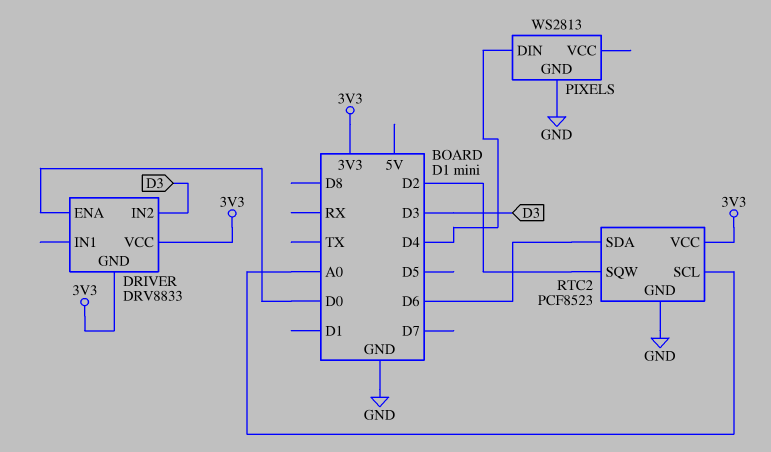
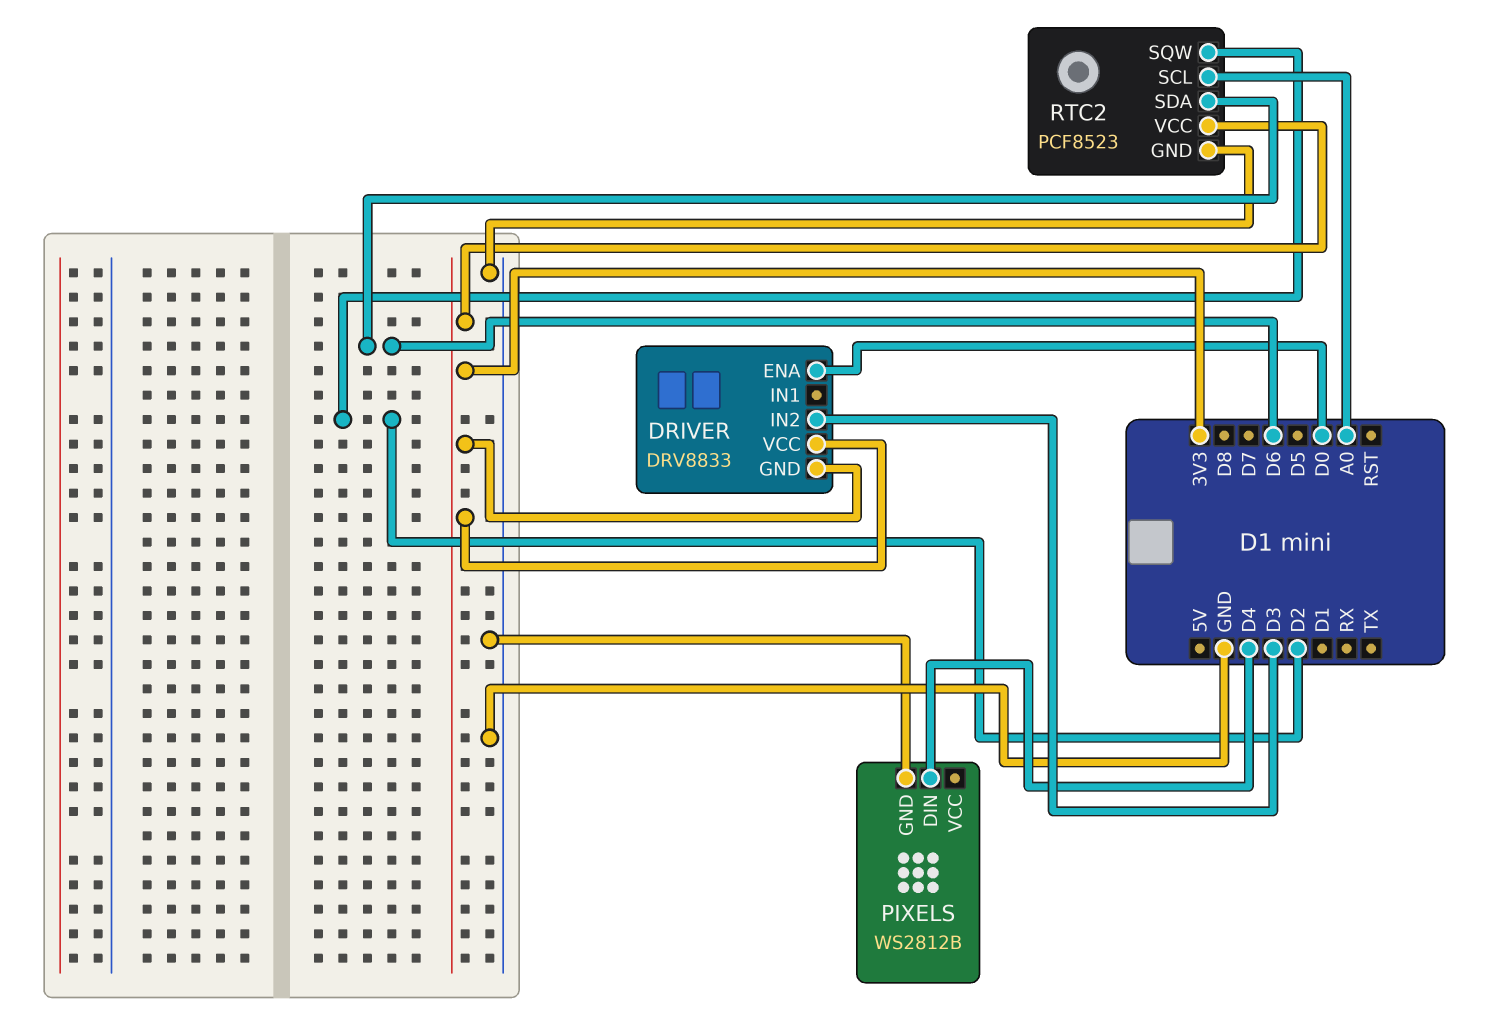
PIXELS: WS2813 -> WS2812B

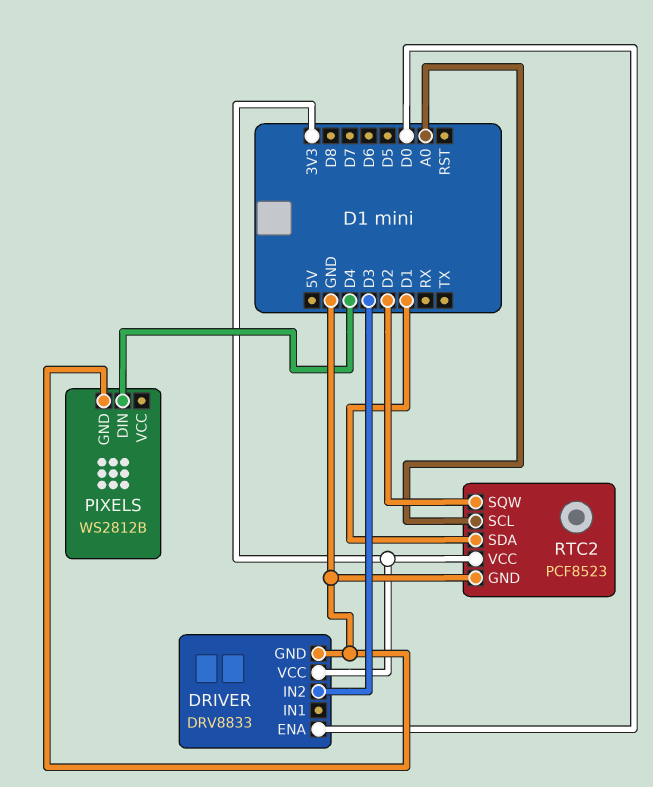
DRIVER pin GND: 3V3 -> GND
RTC2 pin SDA: D6 -> D1

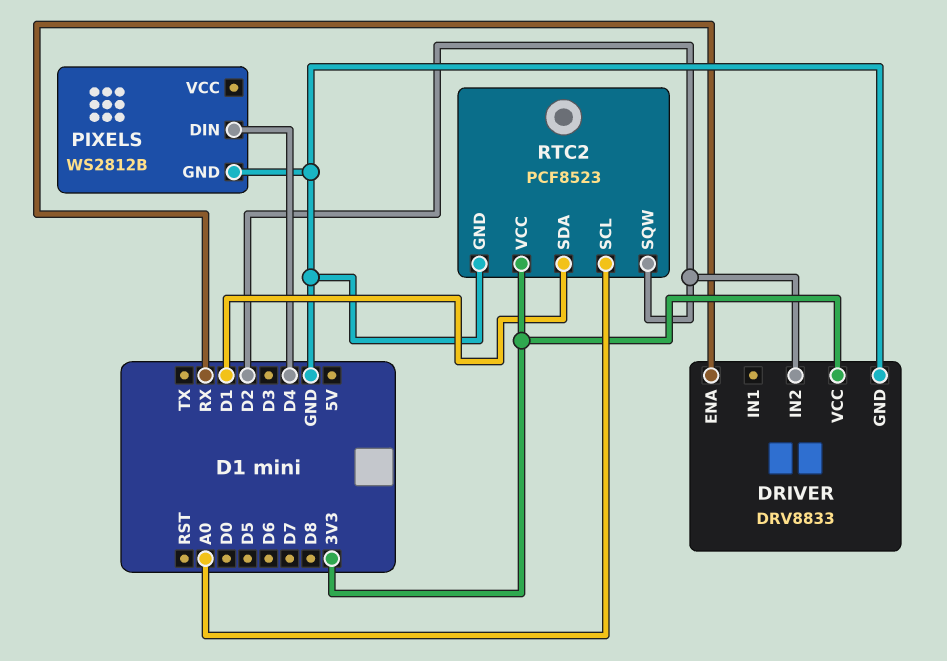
DRIVER pin ENA: D0 -> RX
DRIVER pin IN2: D3 -> D2

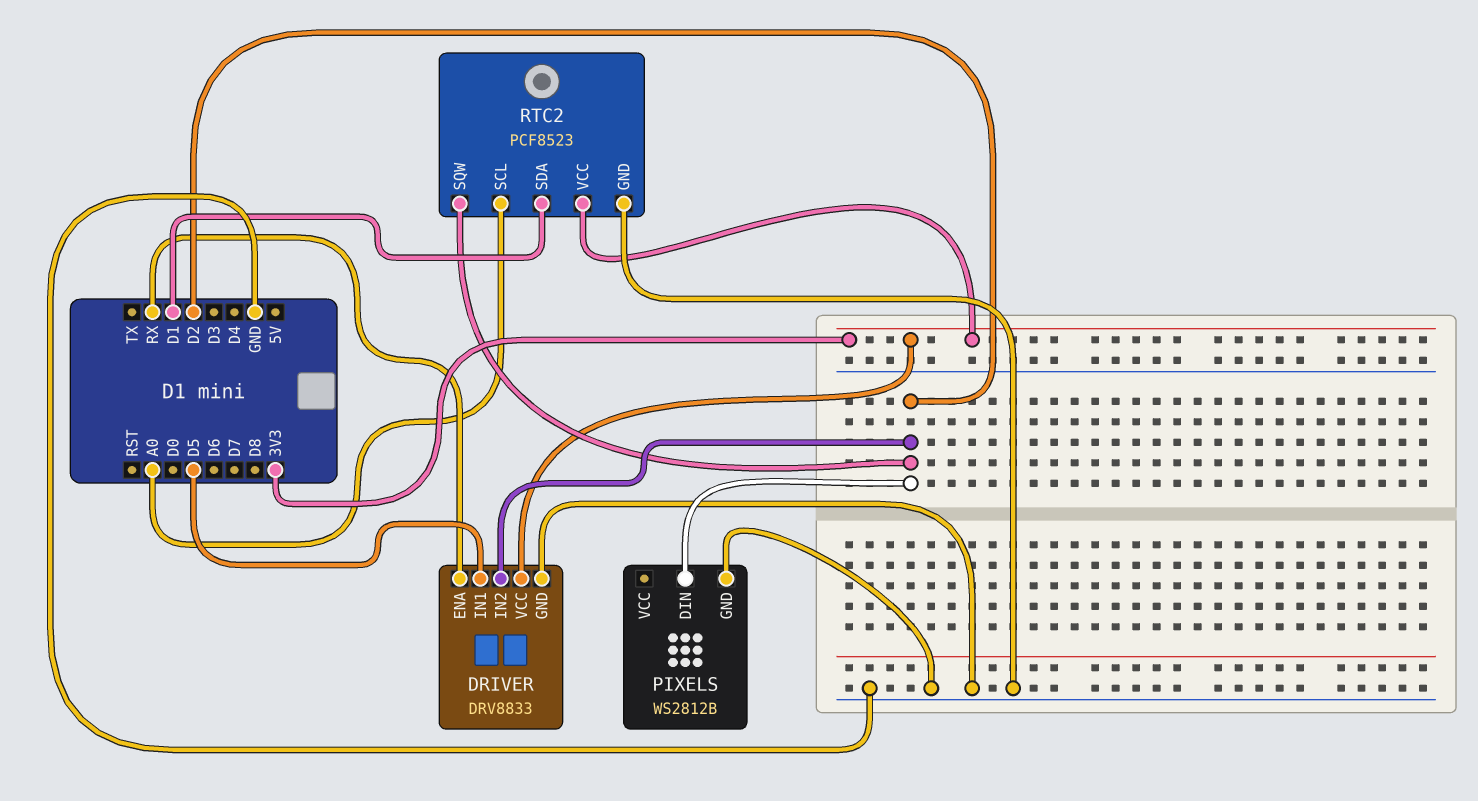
DRIVER pin IN1: none -> D5
PIXELS pin DIN: D4 -> D2

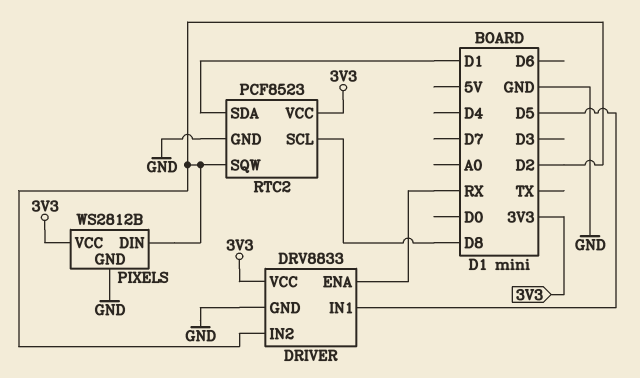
PIXELS pin VCC: none -> 3V3
RTC2 pin SCL: A0 -> D8

